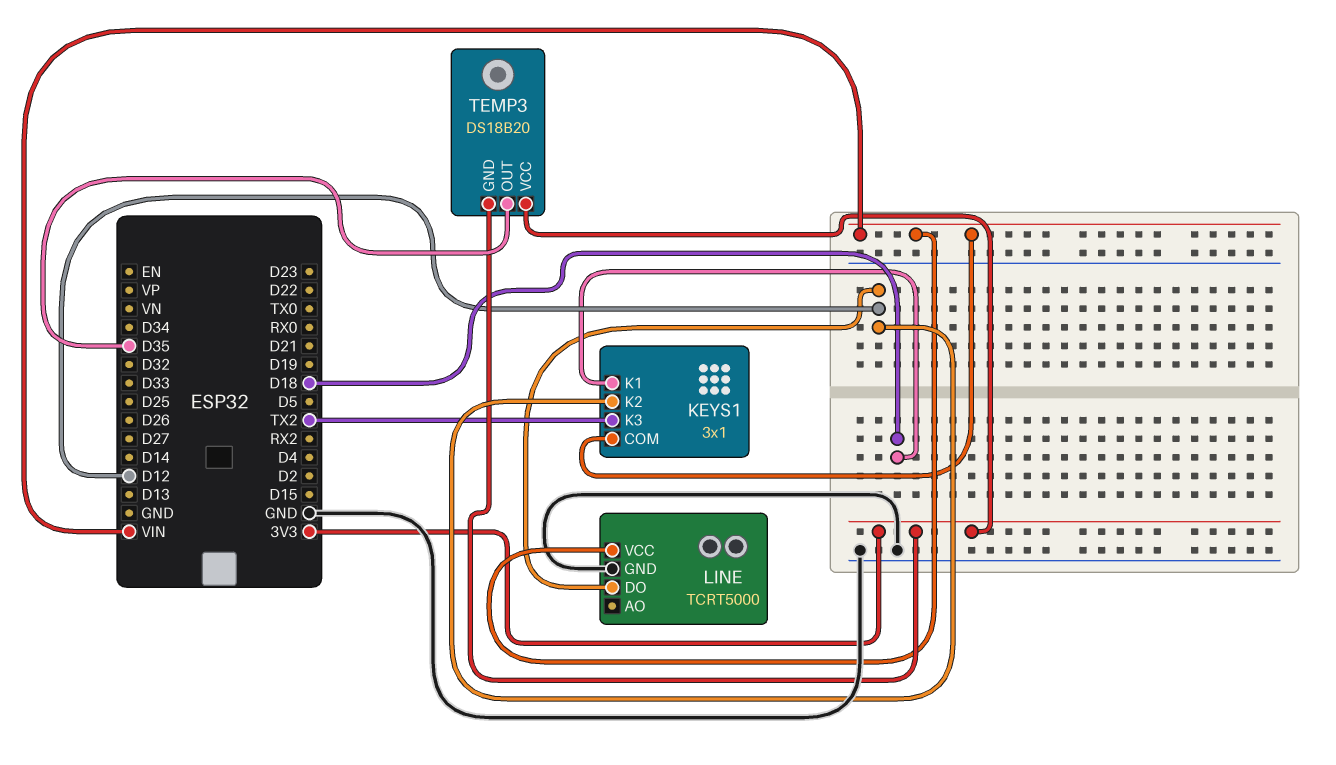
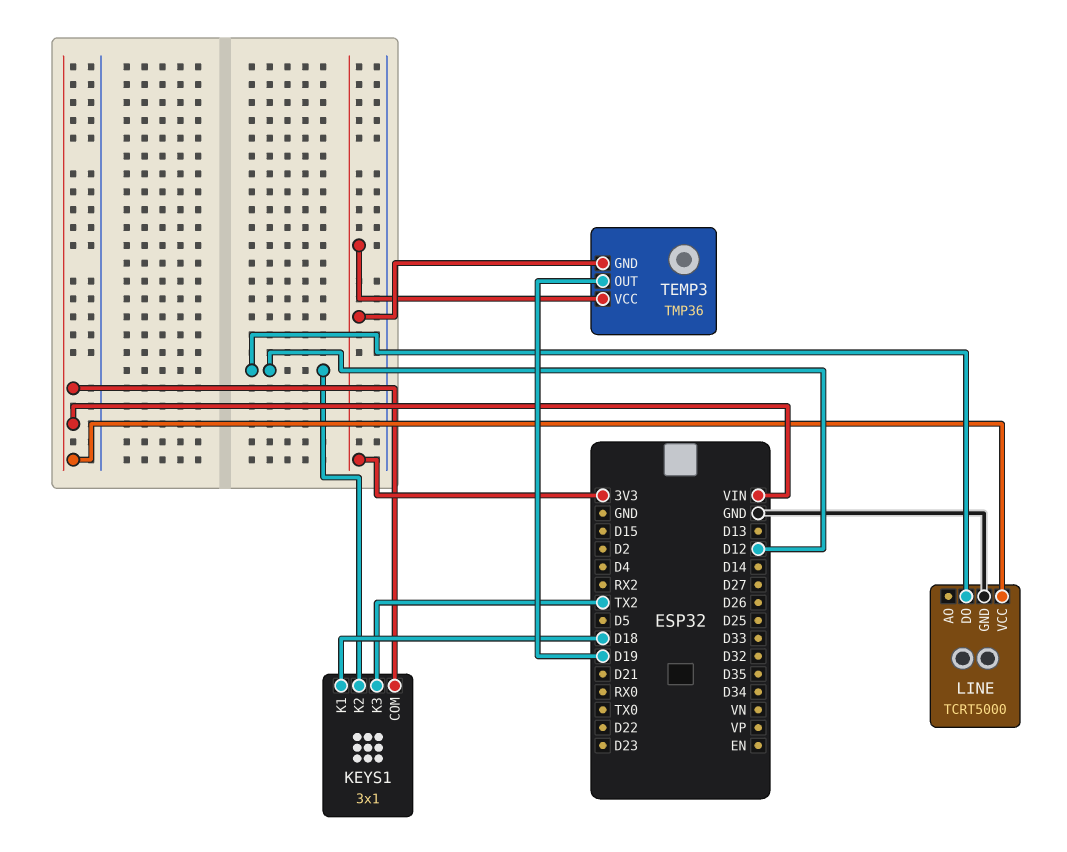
TEMP3: DS18B20 -> TMP36
TEMP3 pin OUT: D35 -> D19

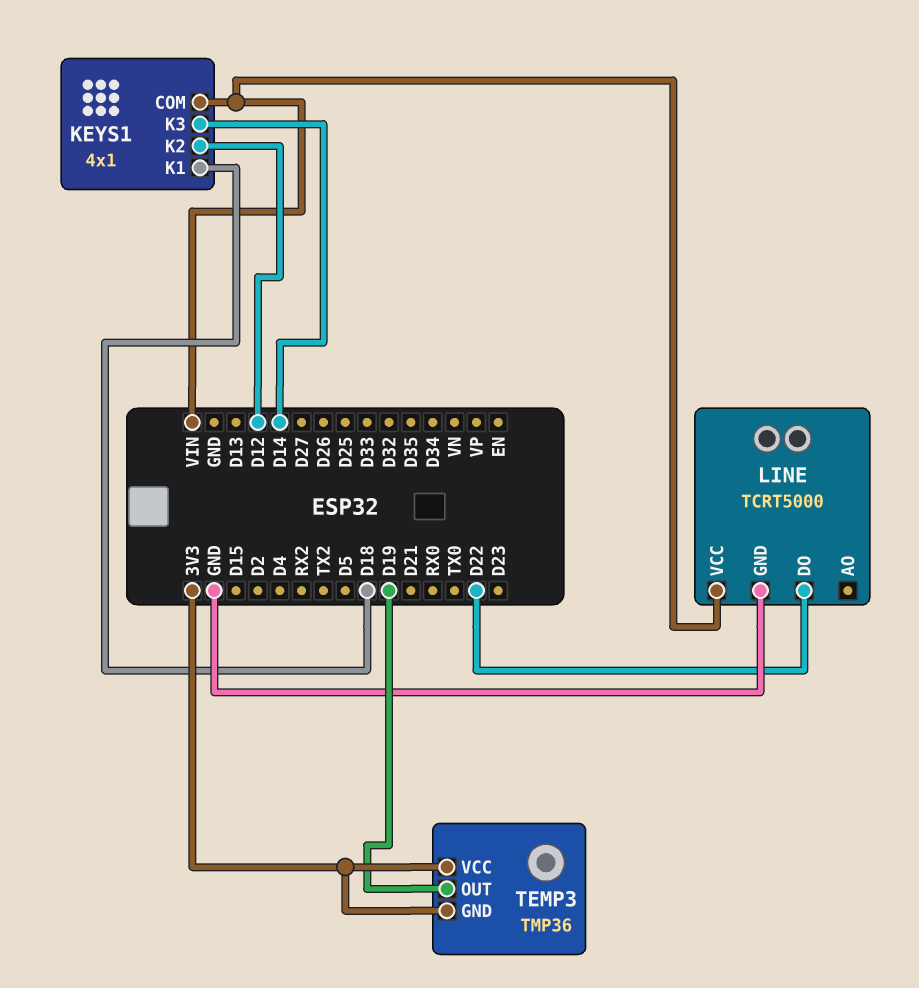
KEYS1: 3x1 -> 4x1
KEYS1 pin K3: TX2 -> D14
LINE pin DO: D12 -> D22

